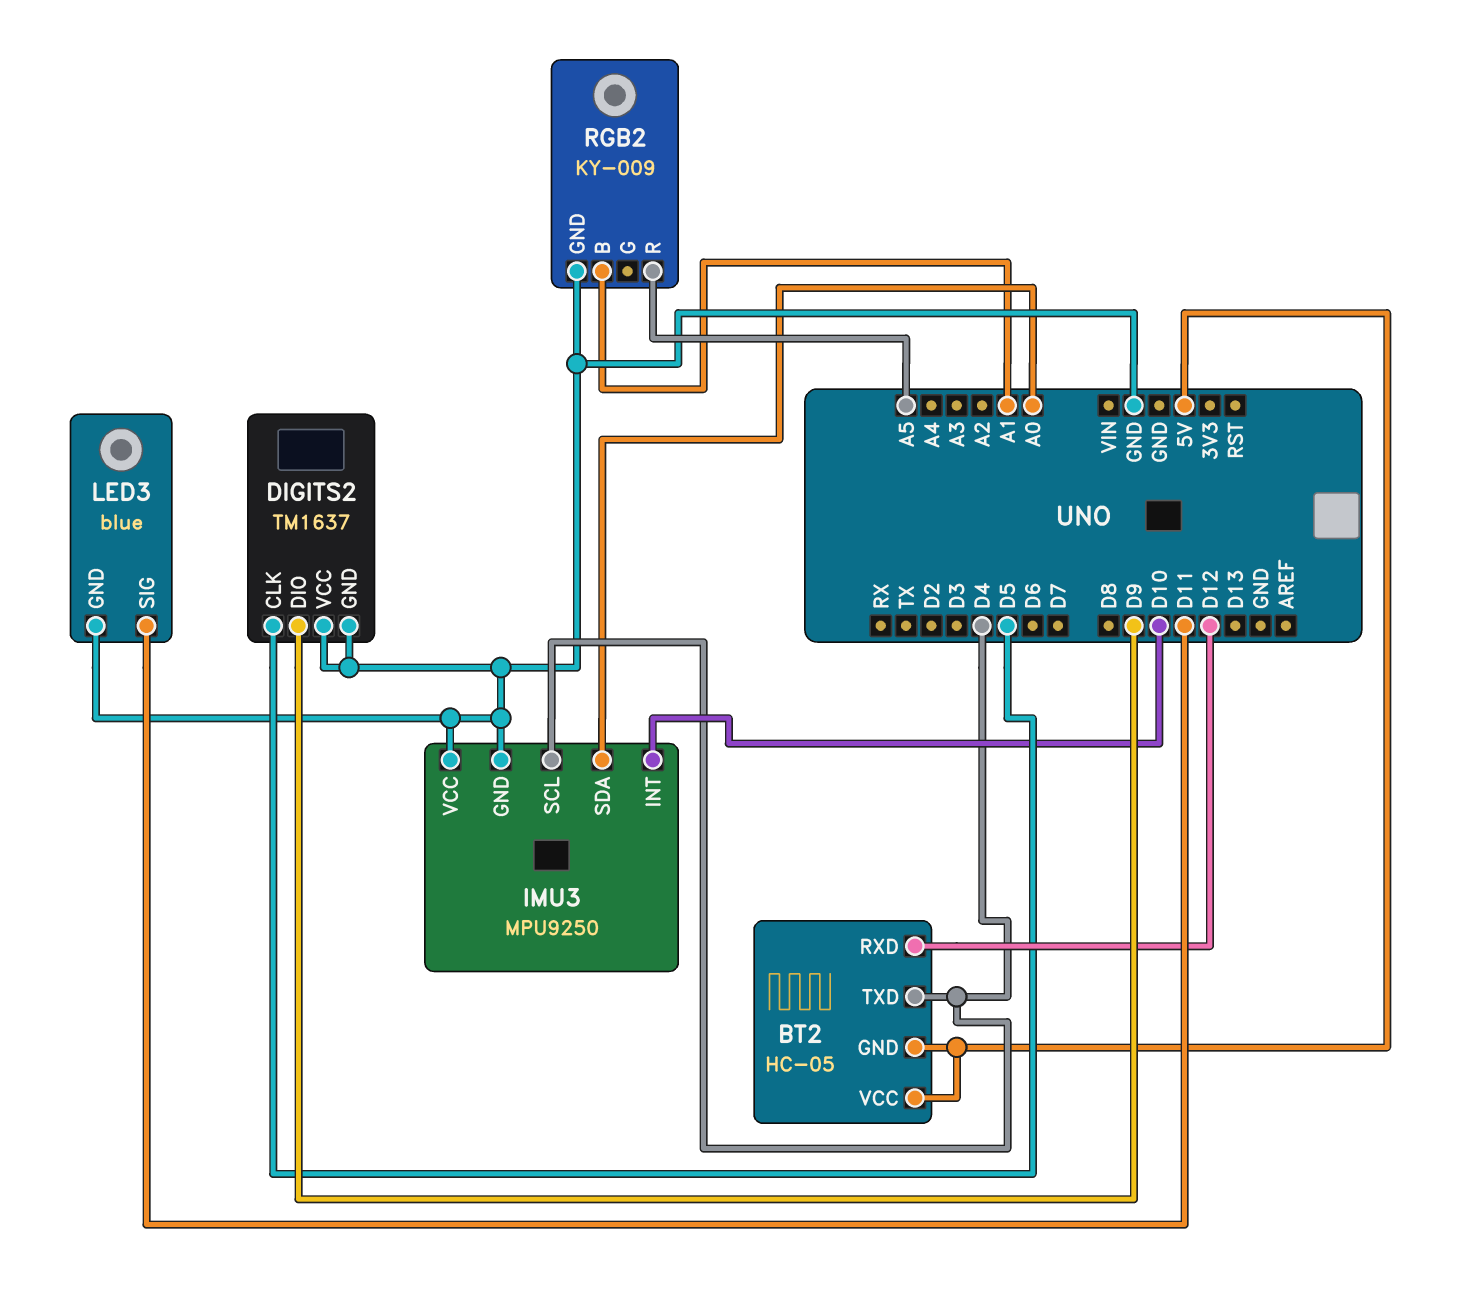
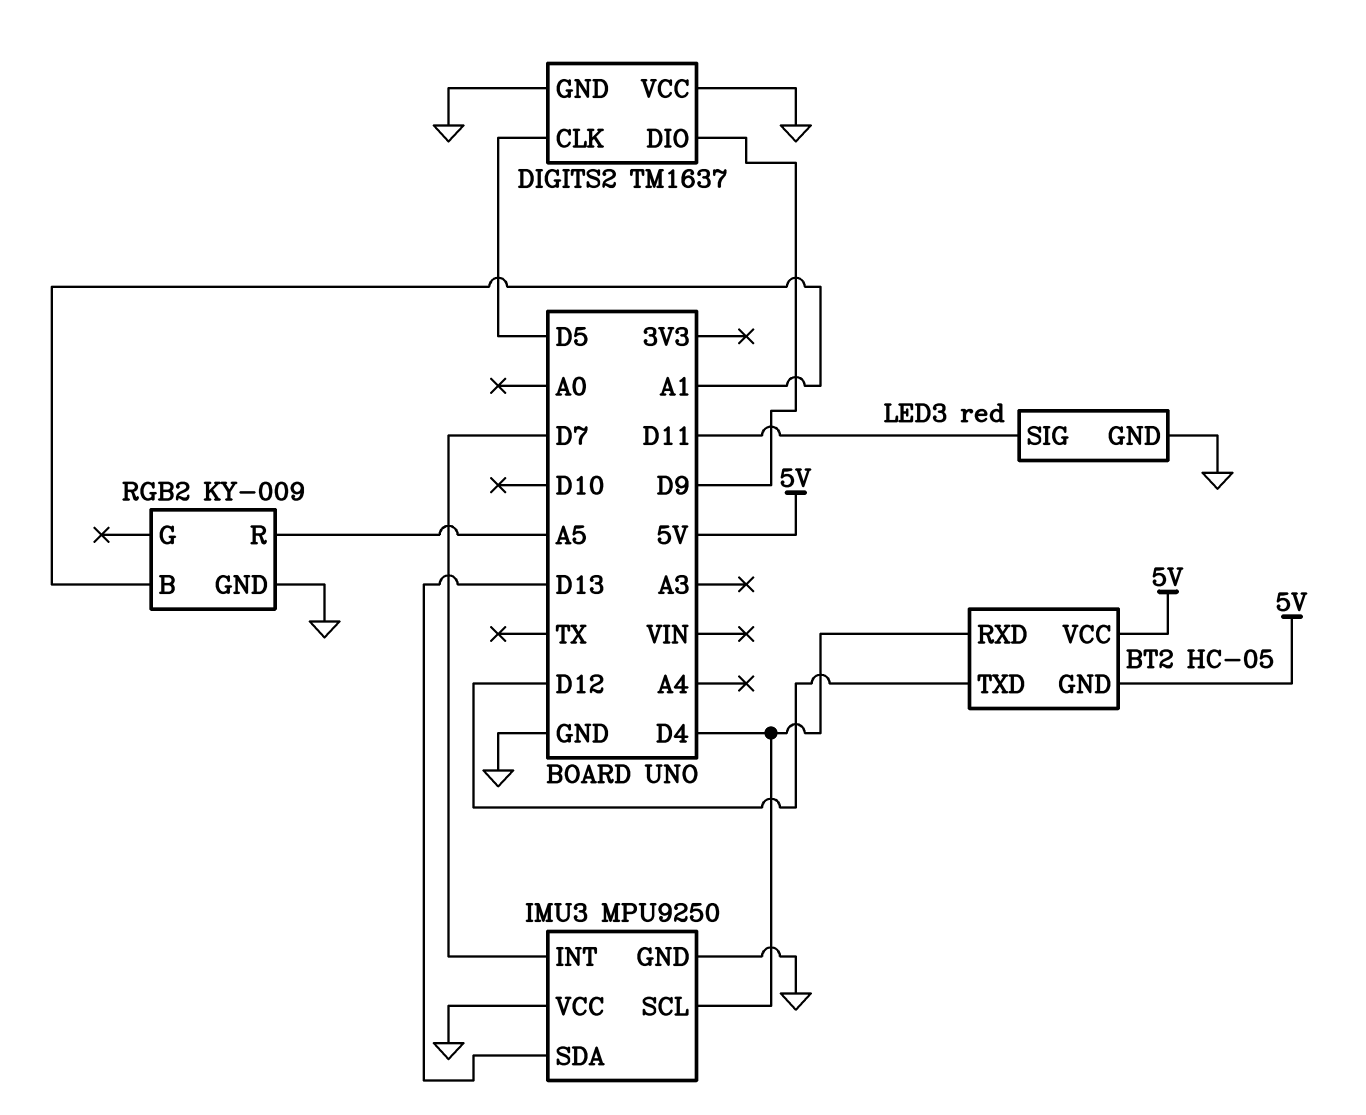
BT2 pin RXD: D12 -> D4
BT2 pin TXD: D4 -> D12
IMU3 pin INT: D10 -> D7
IMU3 pin SDA: A0 -> D13
LED3: blue -> red

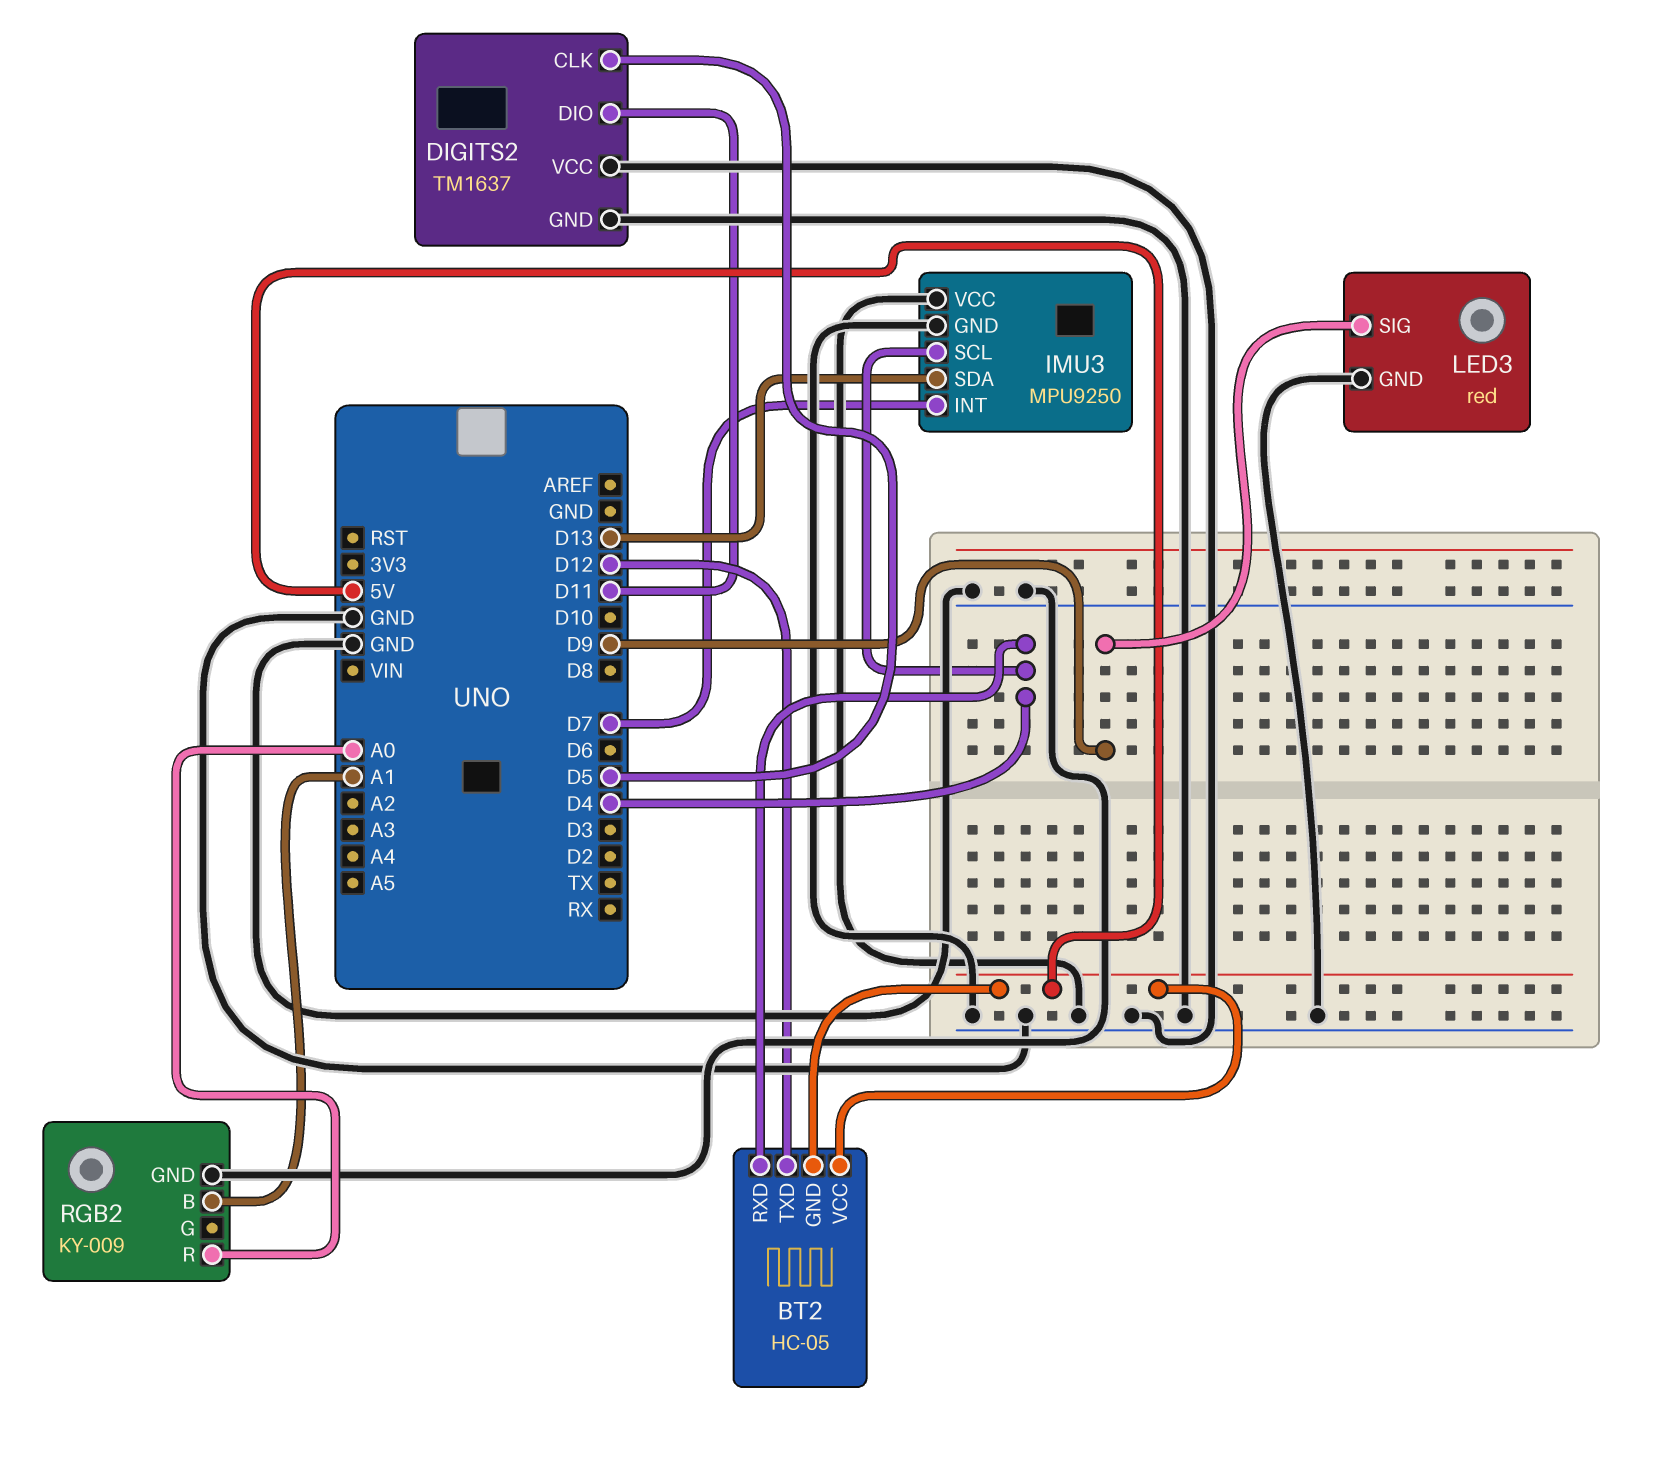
DIGITS2 pin DIO: D9 -> D11
LED3 pin SIG: D11 -> D9
RGB2 pin R: A5 -> A0

